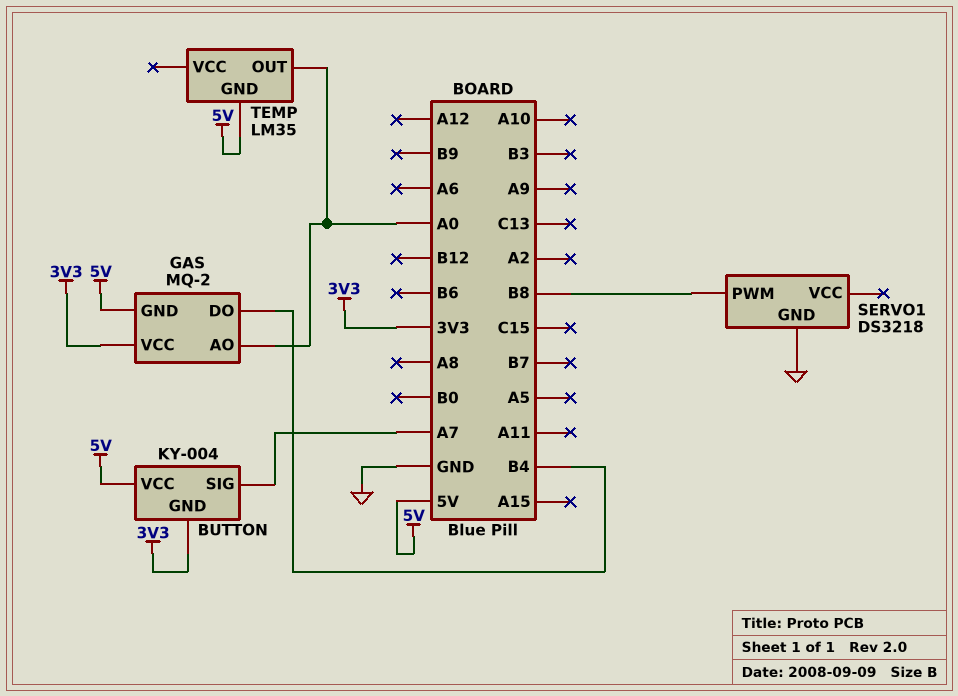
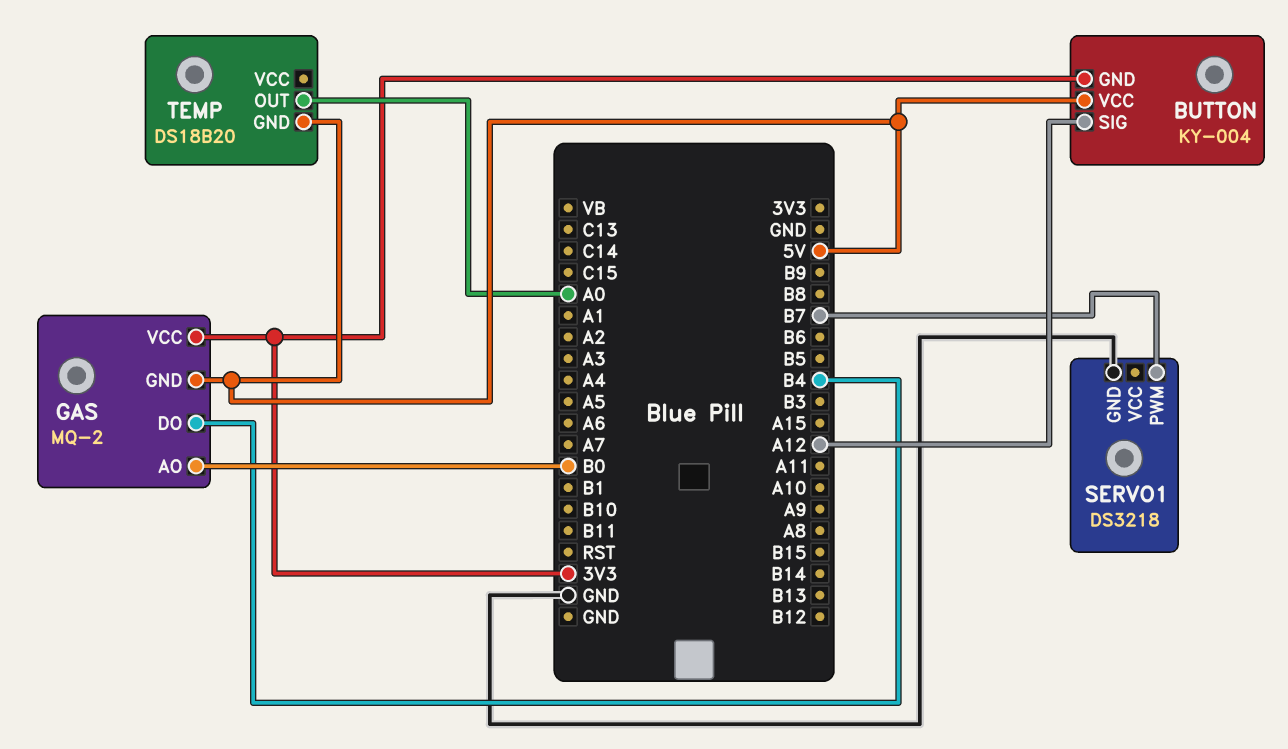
BUTTON pin SIG: A7 -> A12
GAS pin AO: A0 -> B0
SERVO1 pin PWM: B8 -> B7
TEMP: LM35 -> DS18B20

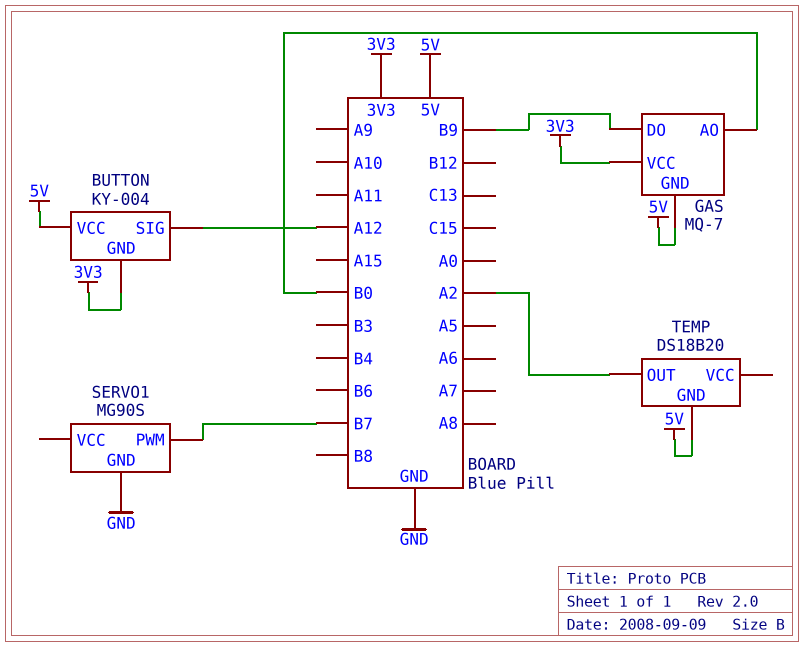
GAS: MQ-2 -> MQ-7
GAS pin DO: B4 -> B9
SERVO1: DS3218 -> MG90S
TEMP pin OUT: A0 -> A2

